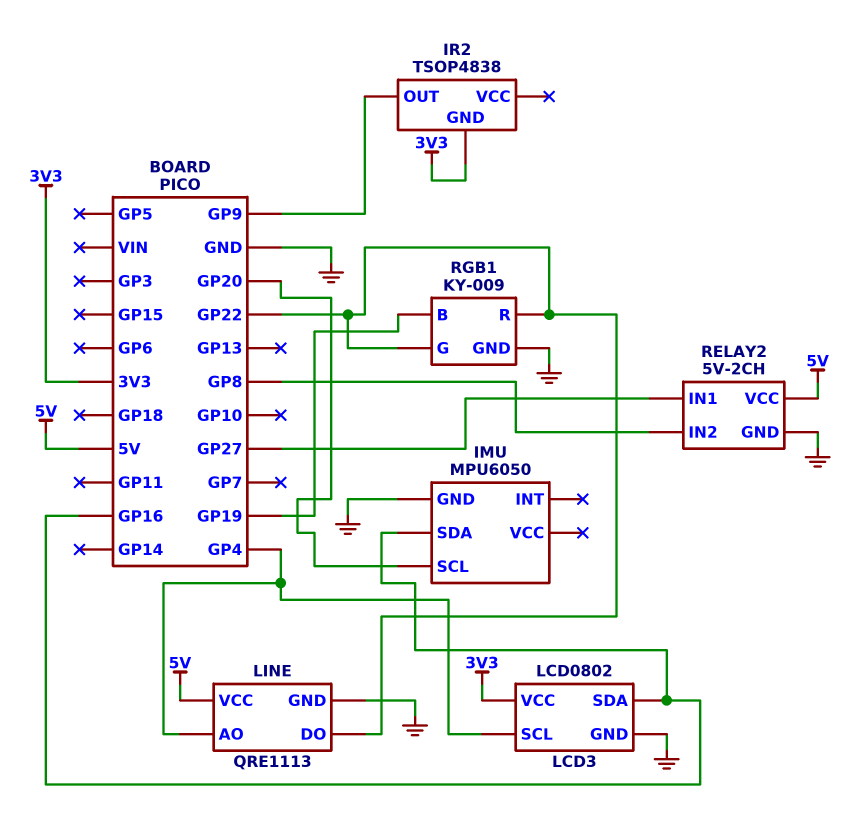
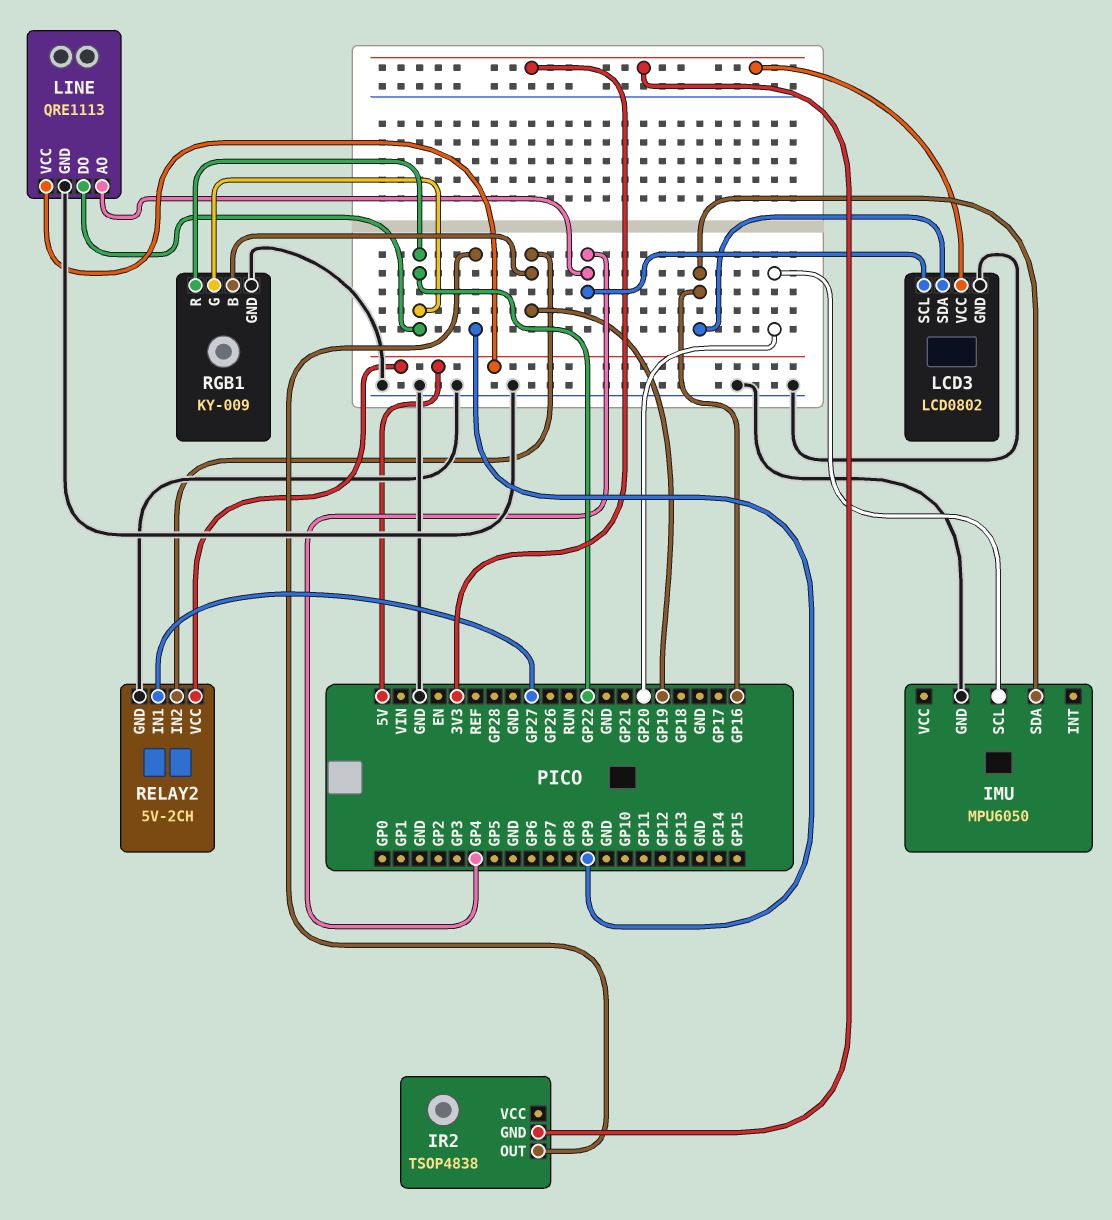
RELAY2 pin IN2: GP8 -> GP19

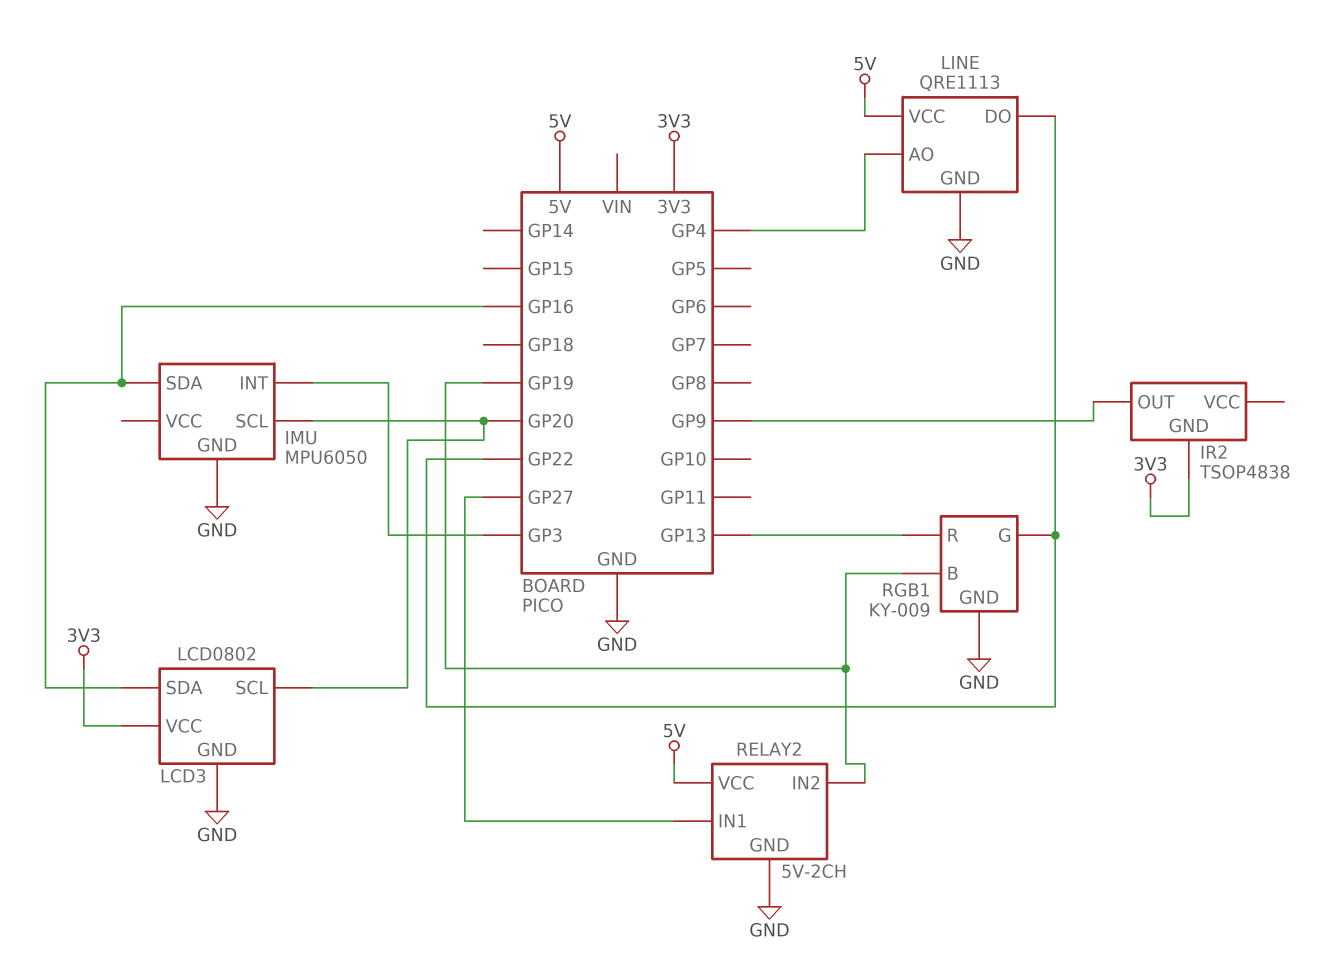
IMU pin INT: none -> GP3
LCD3 pin SCL: GP4 -> GP20
RGB1 pin R: GP22 -> GP13

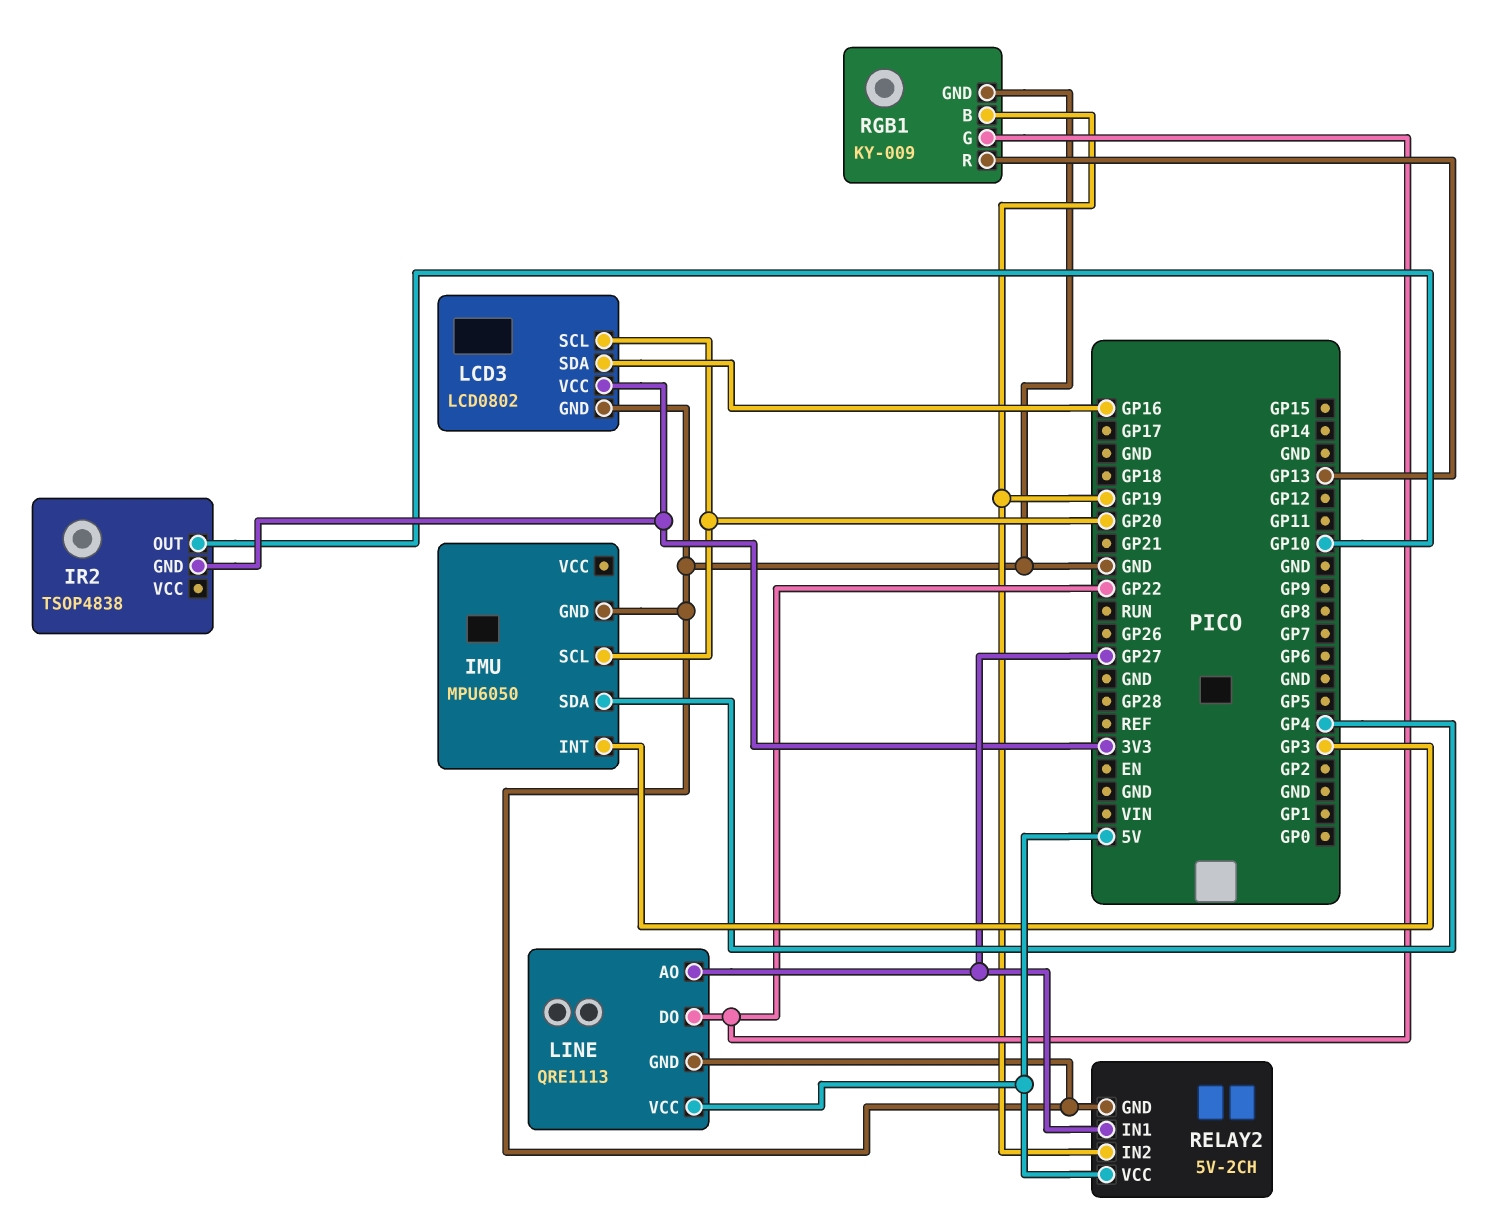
IMU pin SDA: GP16 -> GP4
IR2 pin OUT: GP9 -> GP10
LINE pin AO: GP4 -> GP27

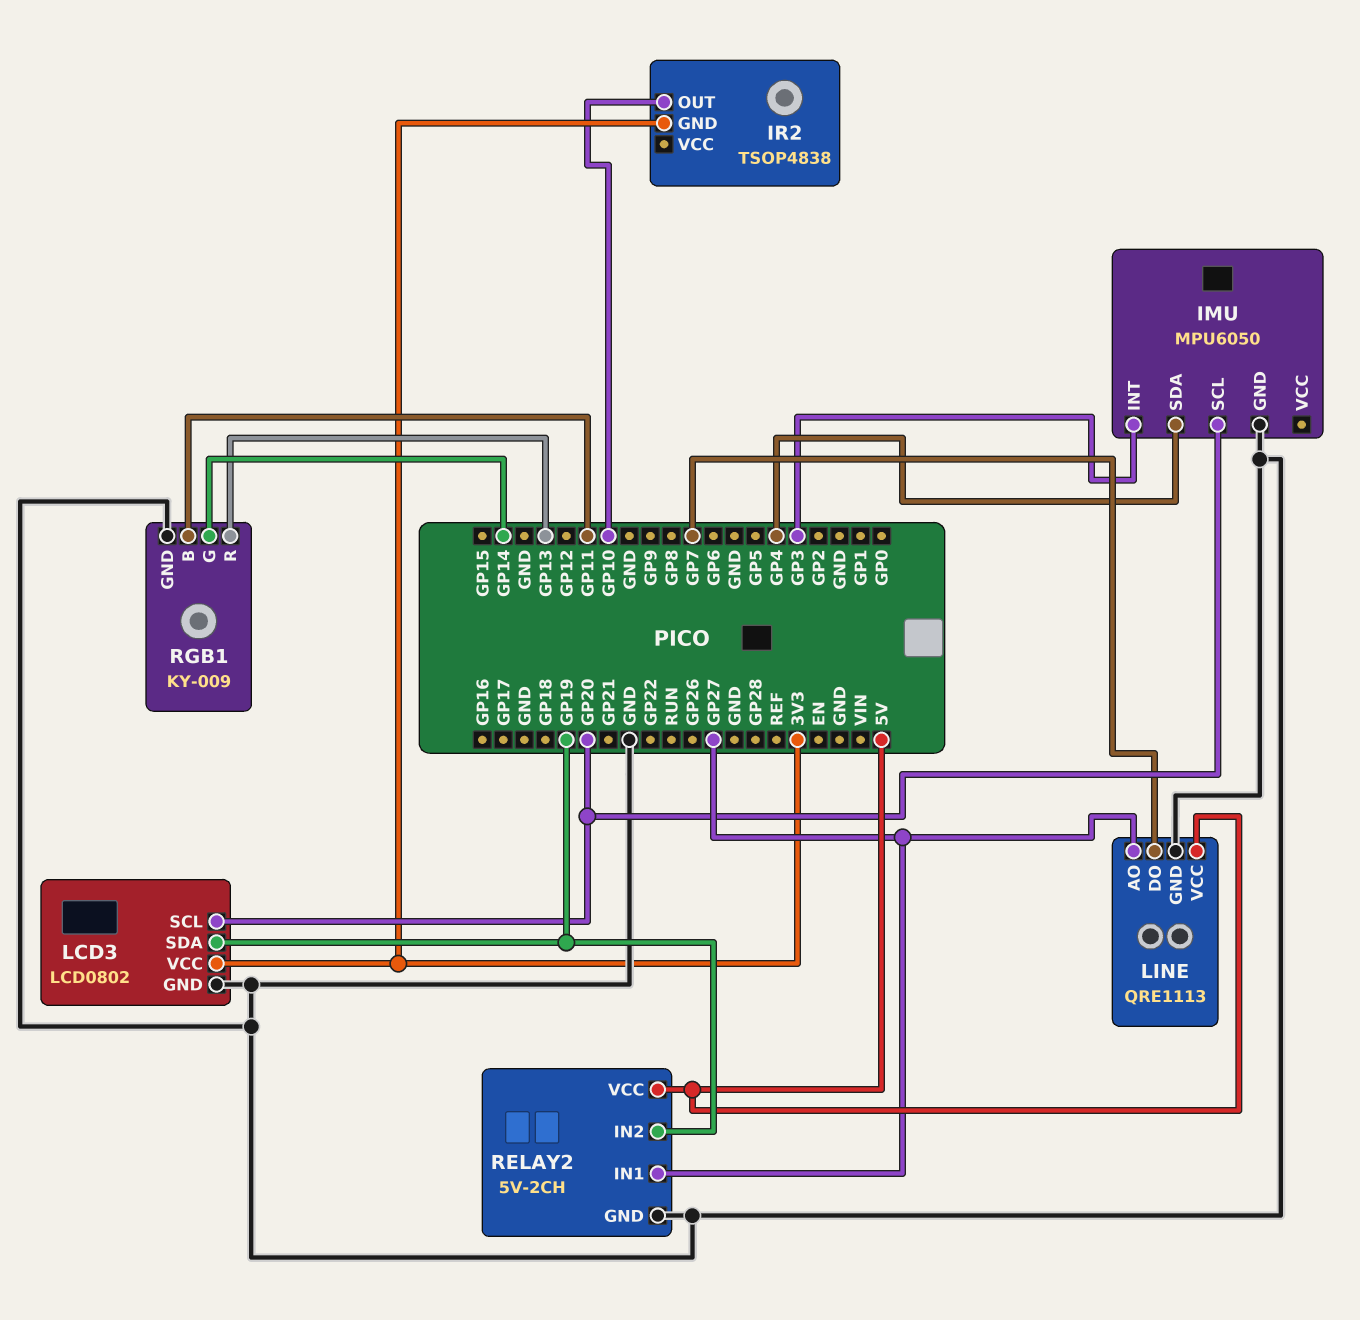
LCD3 pin SDA: GP16 -> GP19
LINE pin DO: GP22 -> GP7
RGB1 pin B: GP19 -> GP11
RGB1 pin G: GP22 -> GP14

